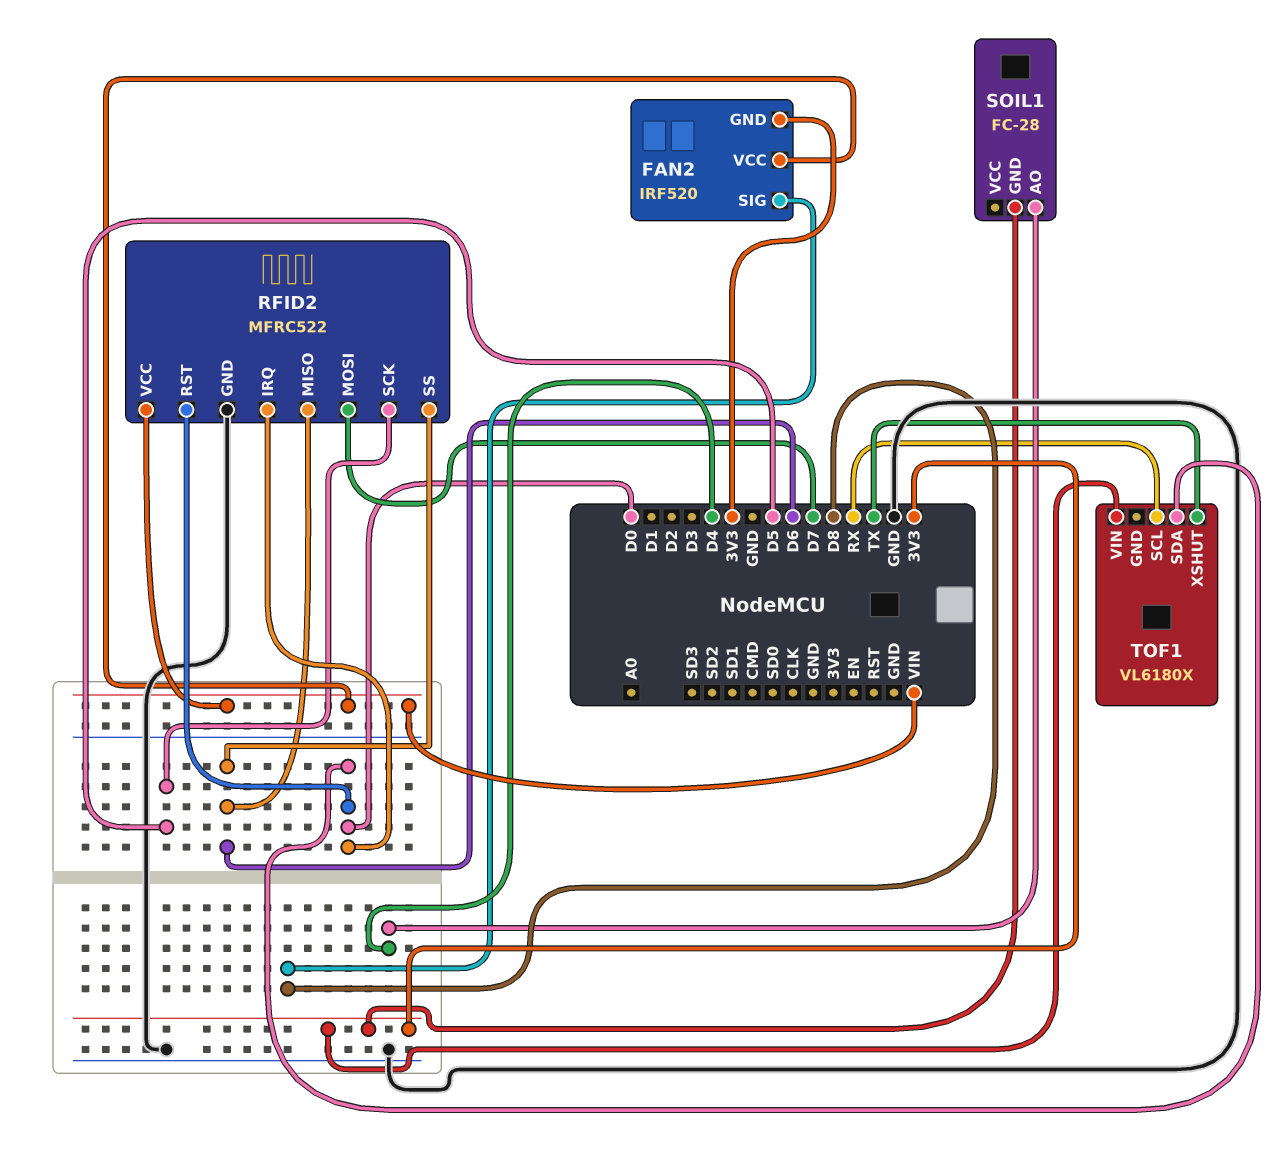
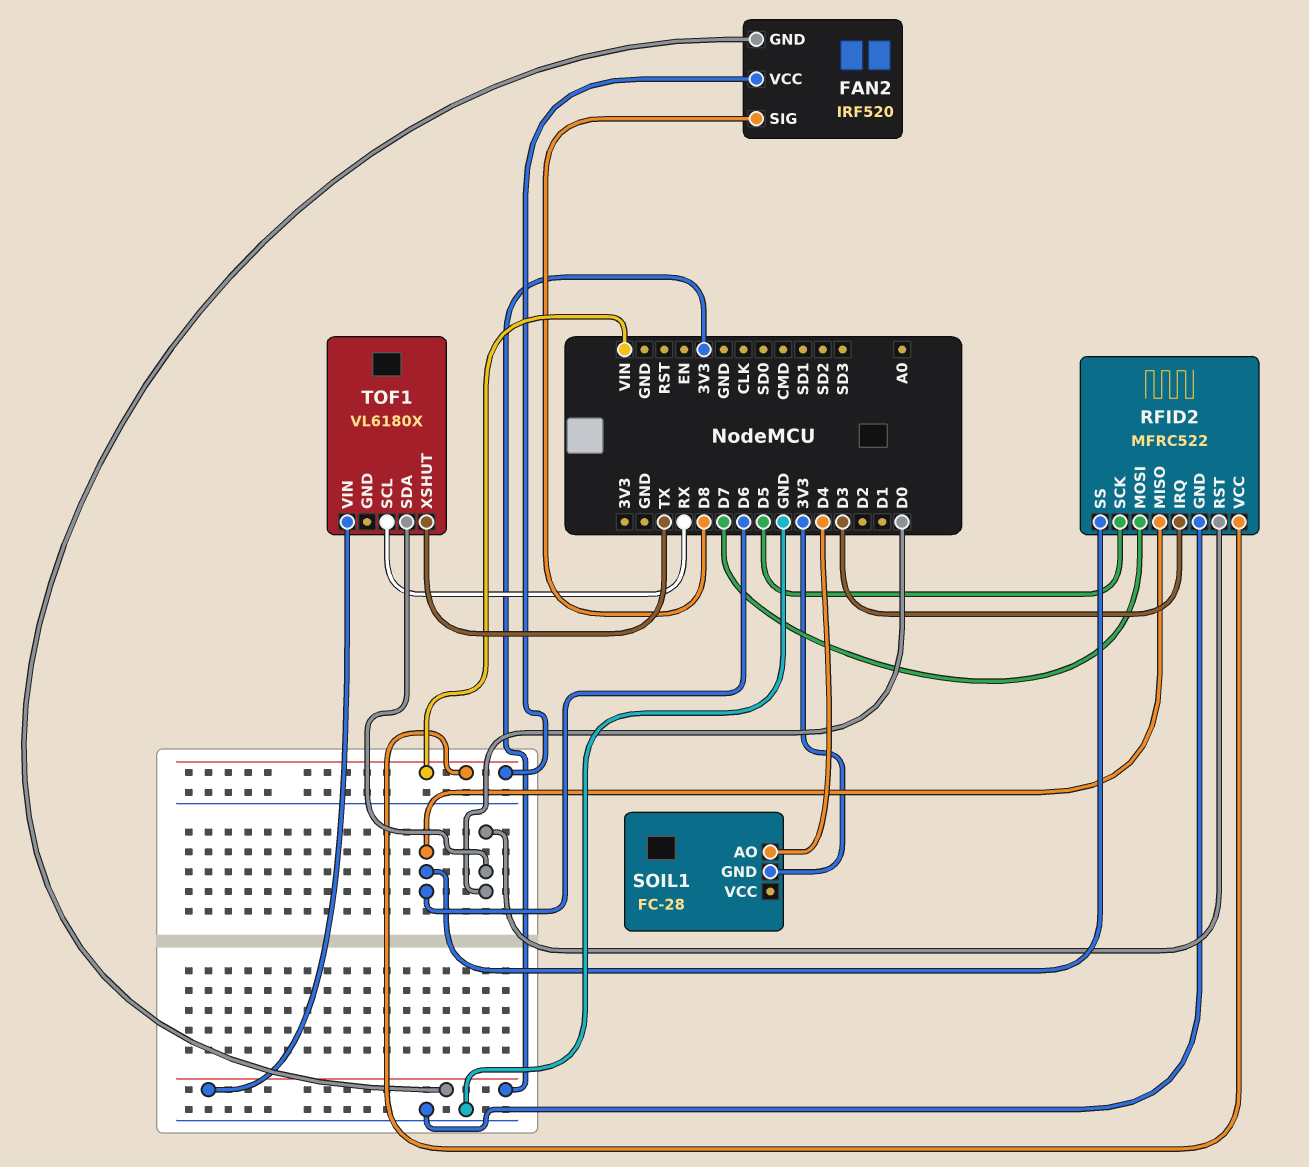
RFID2 pin IRQ: D0 -> D3

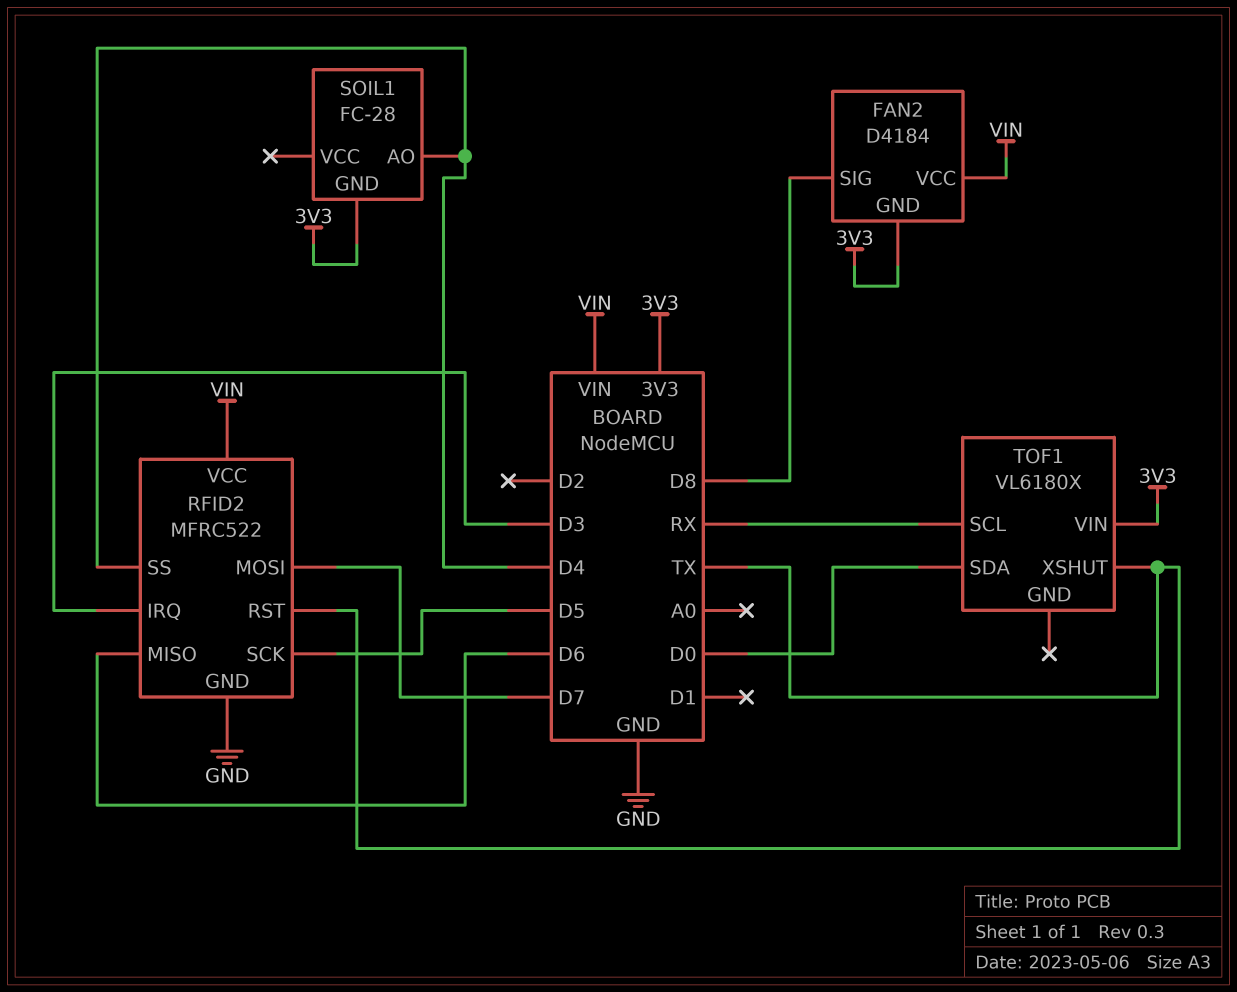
FAN2: IRF520 -> D4184
RFID2 pin RST: D0 -> TX
RFID2 pin SS: D6 -> D4

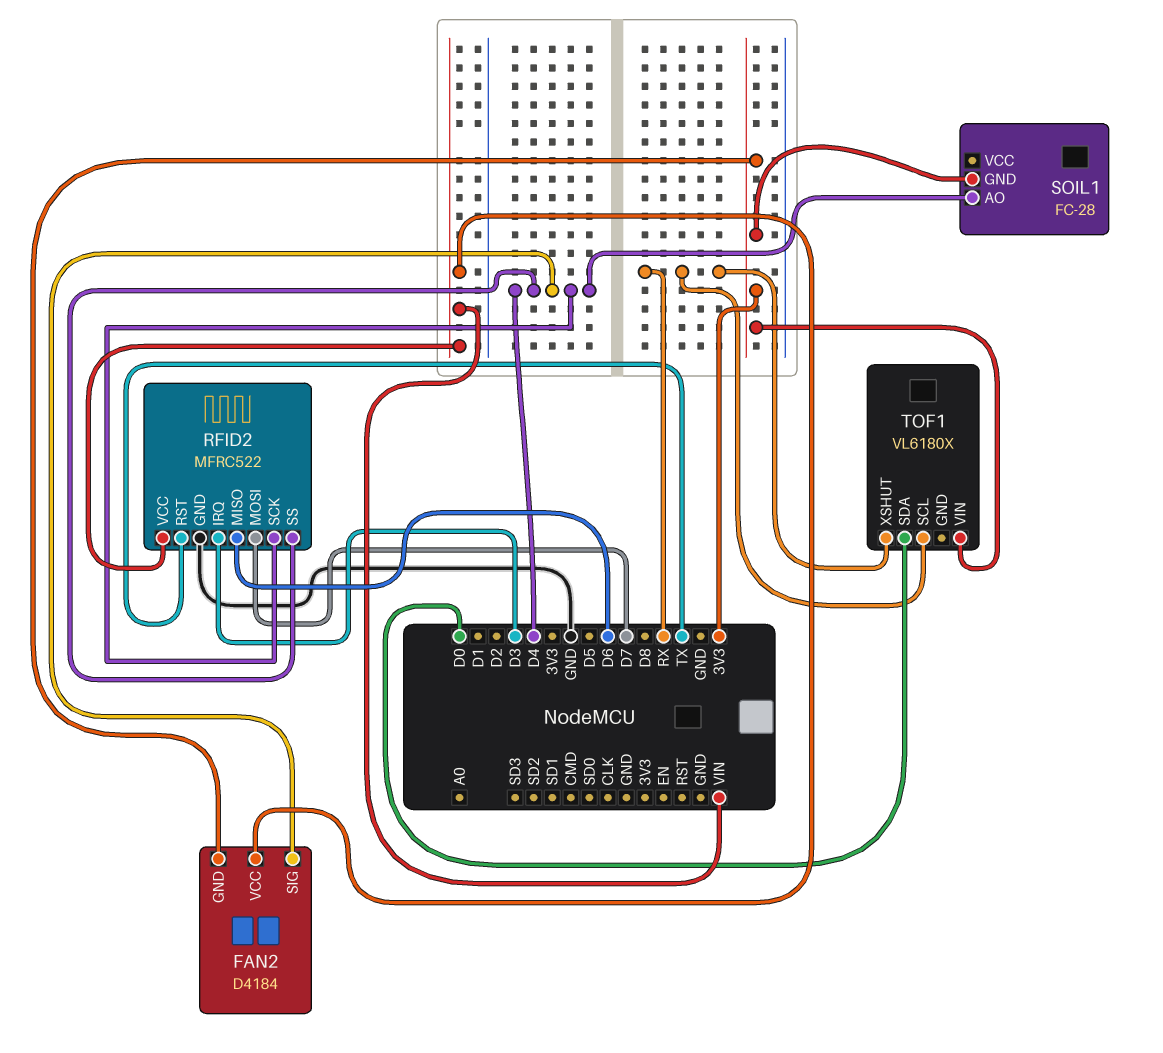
FAN2 pin SIG: D8 -> D4
RFID2 pin SCK: D5 -> D4
TOF1 pin XSHUT: TX -> RX

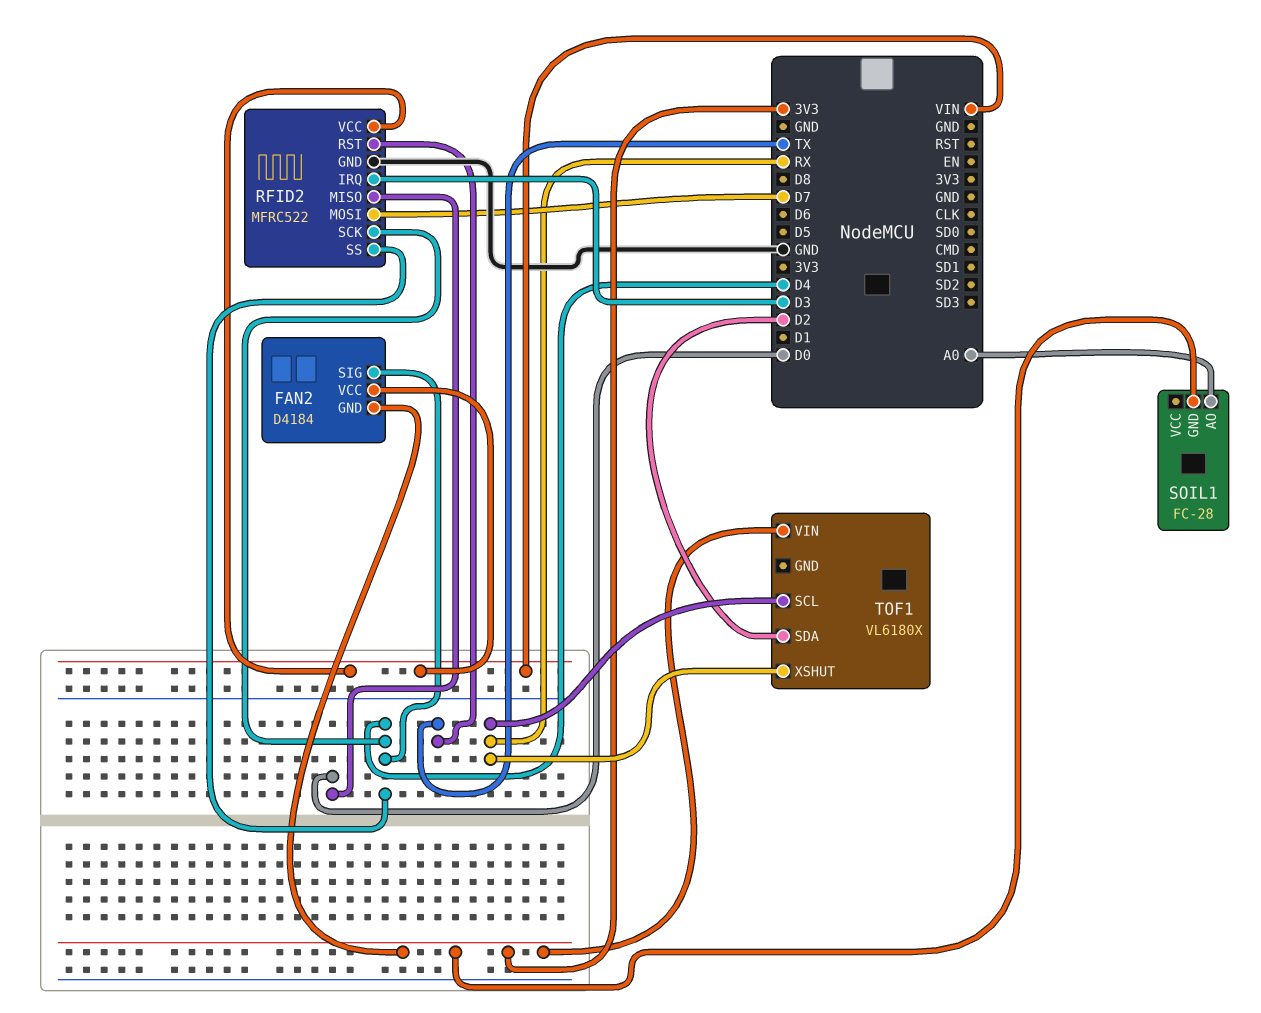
RFID2 pin MISO: D6 -> D0
SOIL1 pin AO: D4 -> A0
TOF1 pin SDA: D0 -> D2

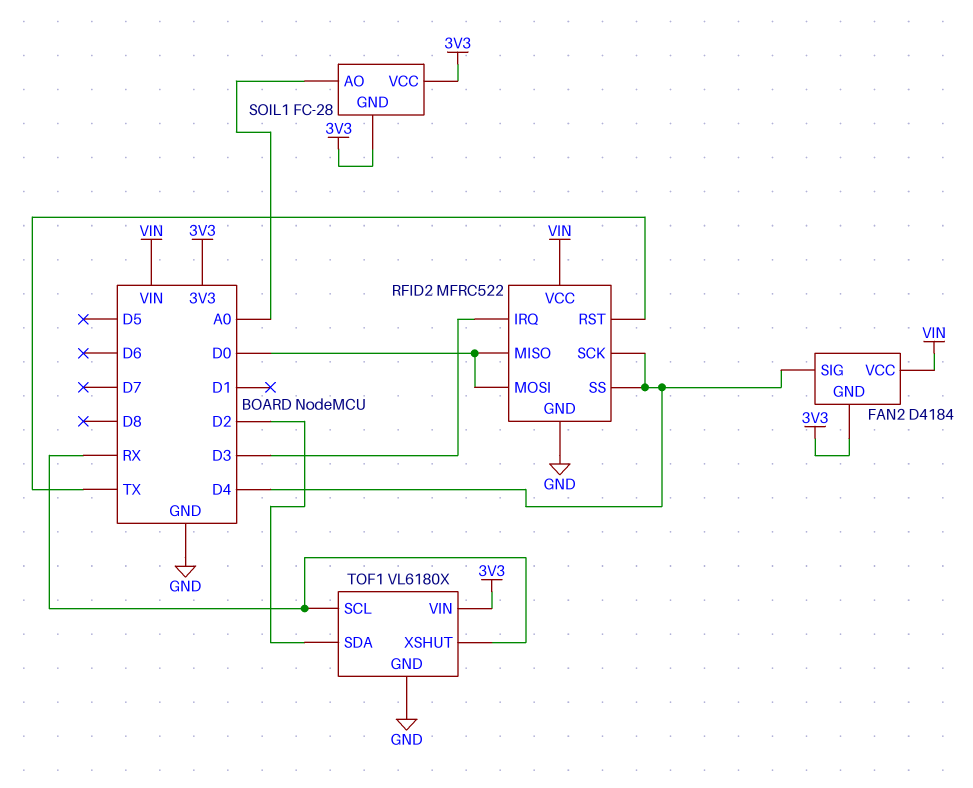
RFID2 pin MOSI: D7 -> D0
SOIL1 pin VCC: none -> 3V3
TOF1 pin GND: none -> GND

